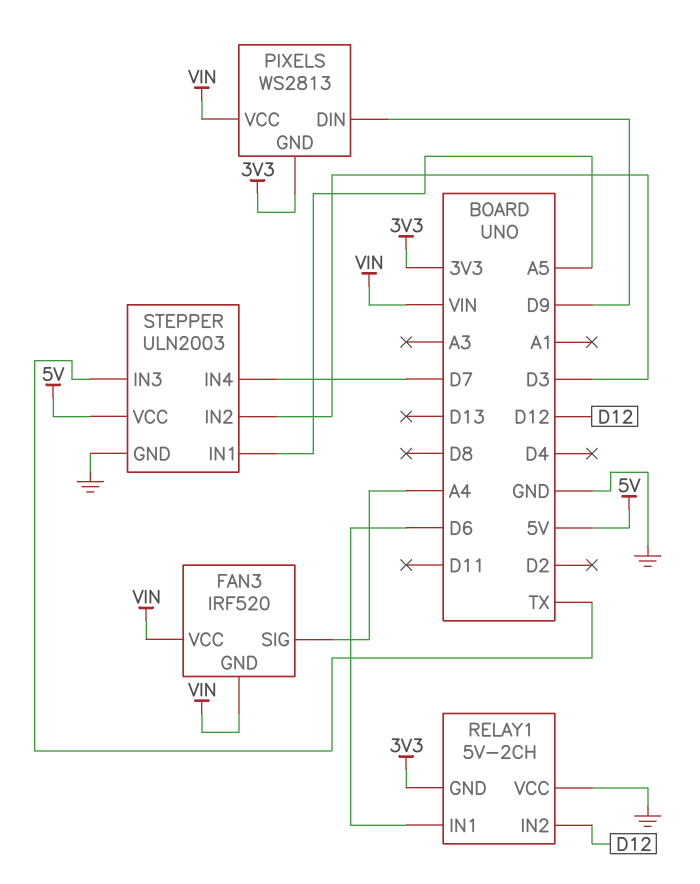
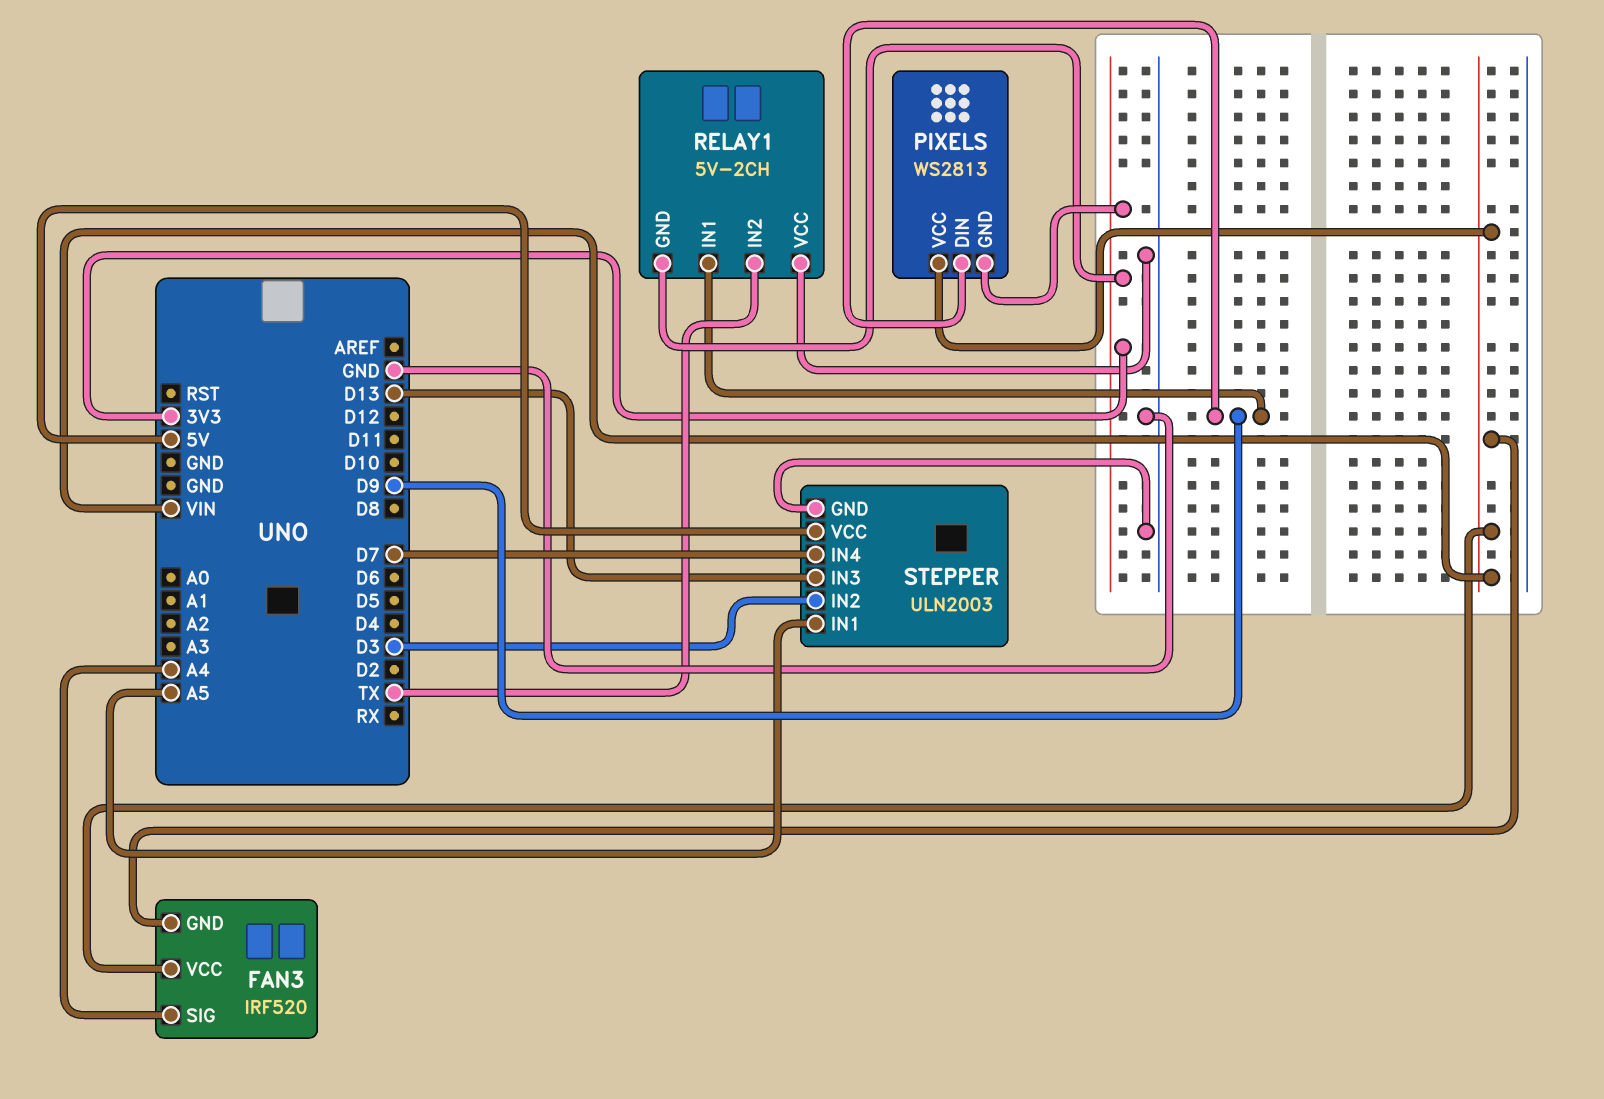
RELAY1 pin IN1: D6 -> D9
RELAY1 pin IN2: D12 -> TX
STEPPER pin IN3: TX -> D13

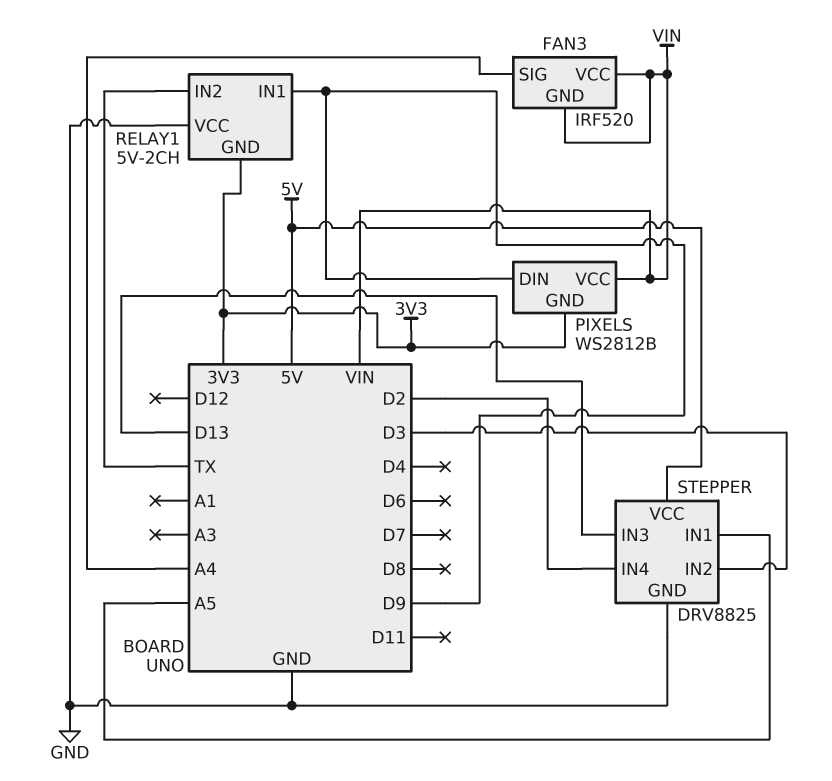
PIXELS: WS2813 -> WS2812B
STEPPER: ULN2003 -> DRV8825
STEPPER pin IN4: D7 -> D2

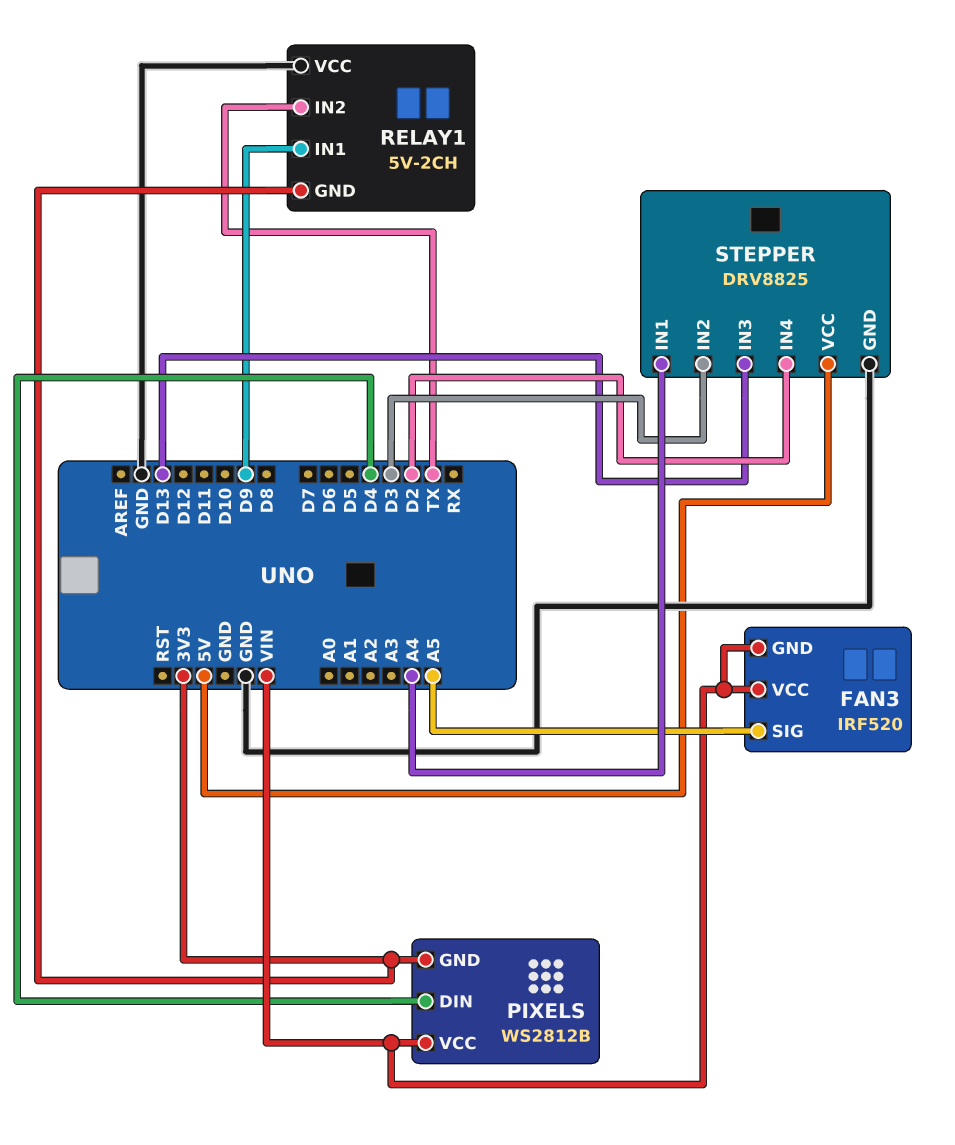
FAN3 pin SIG: A4 -> A5
PIXELS pin DIN: D9 -> D4
STEPPER pin IN1: A5 -> A4

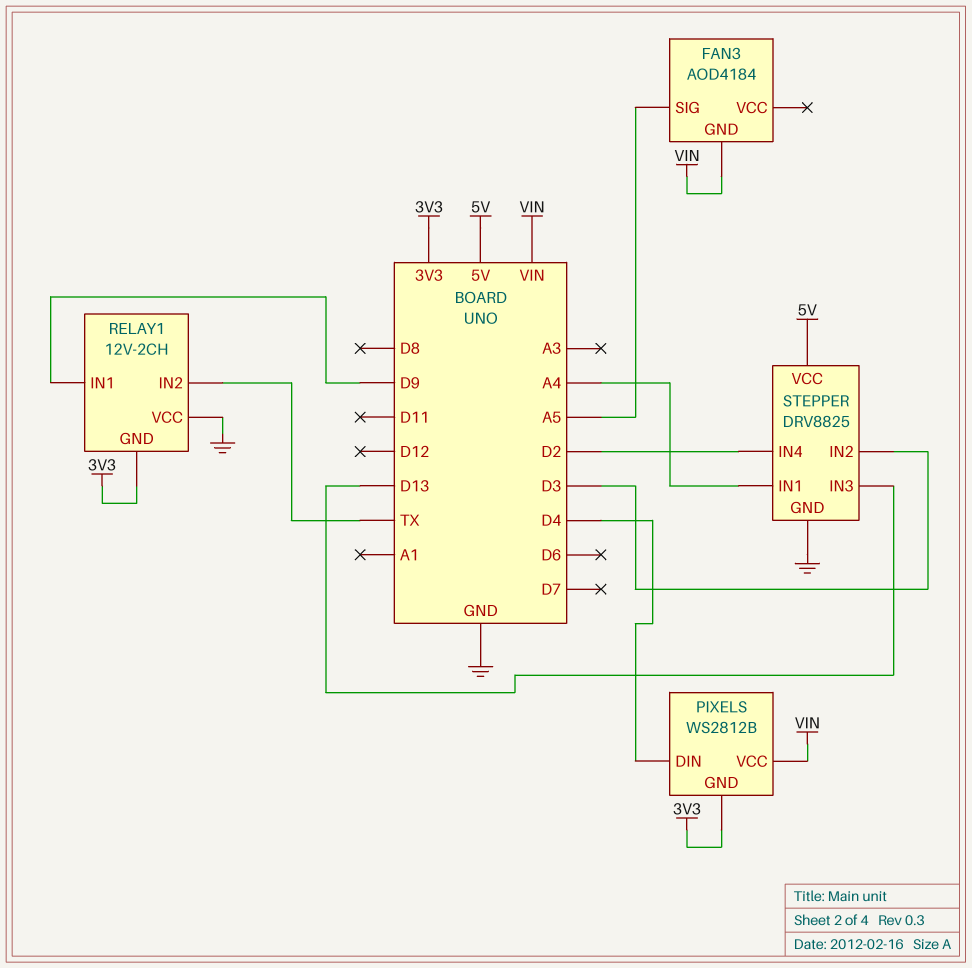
FAN3: IRF520 -> AOD4184
FAN3 pin VCC: VIN -> none
RELAY1: 5V-2CH -> 12V-2CH

